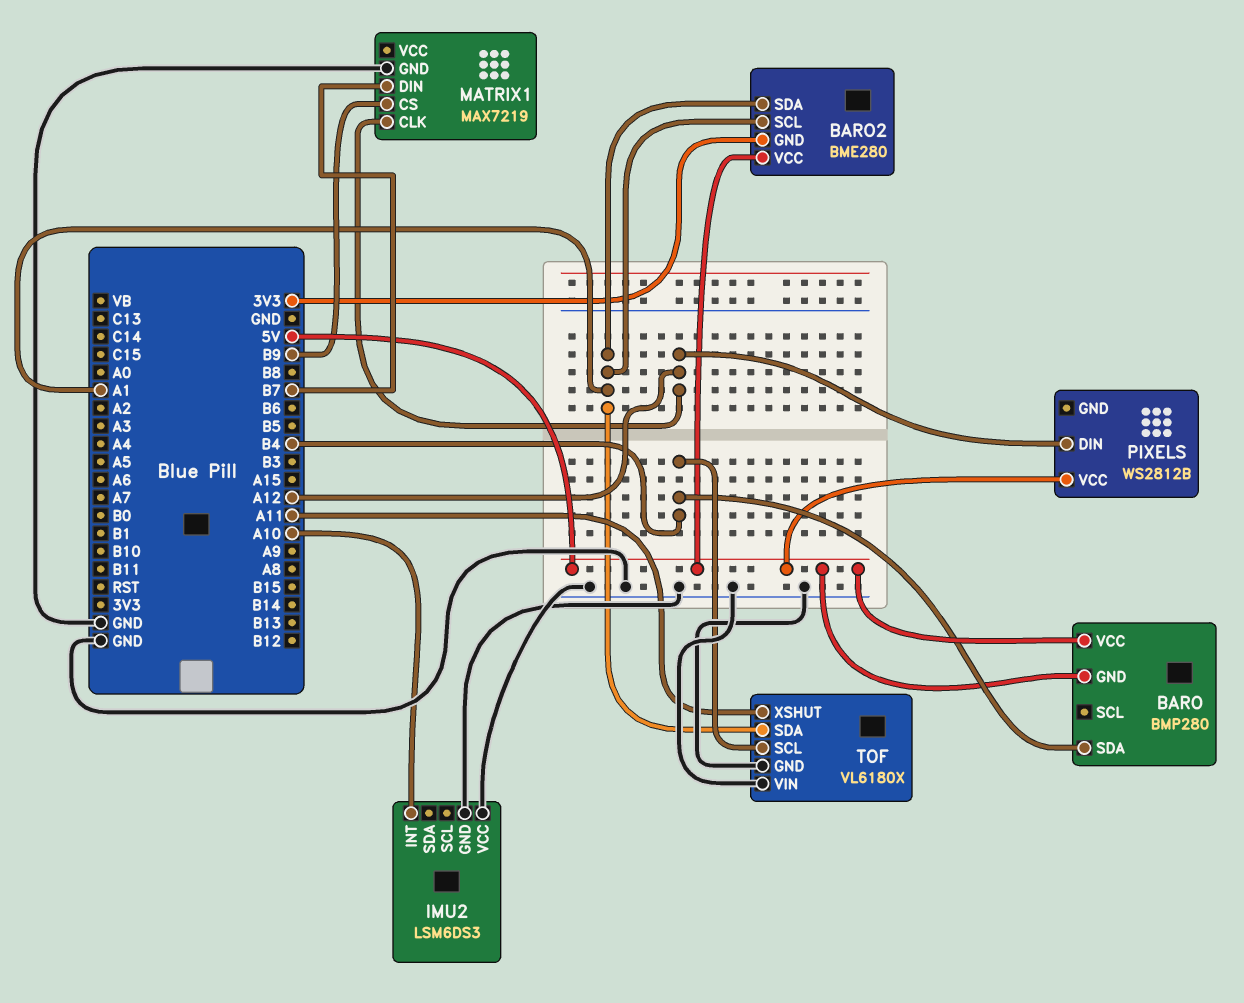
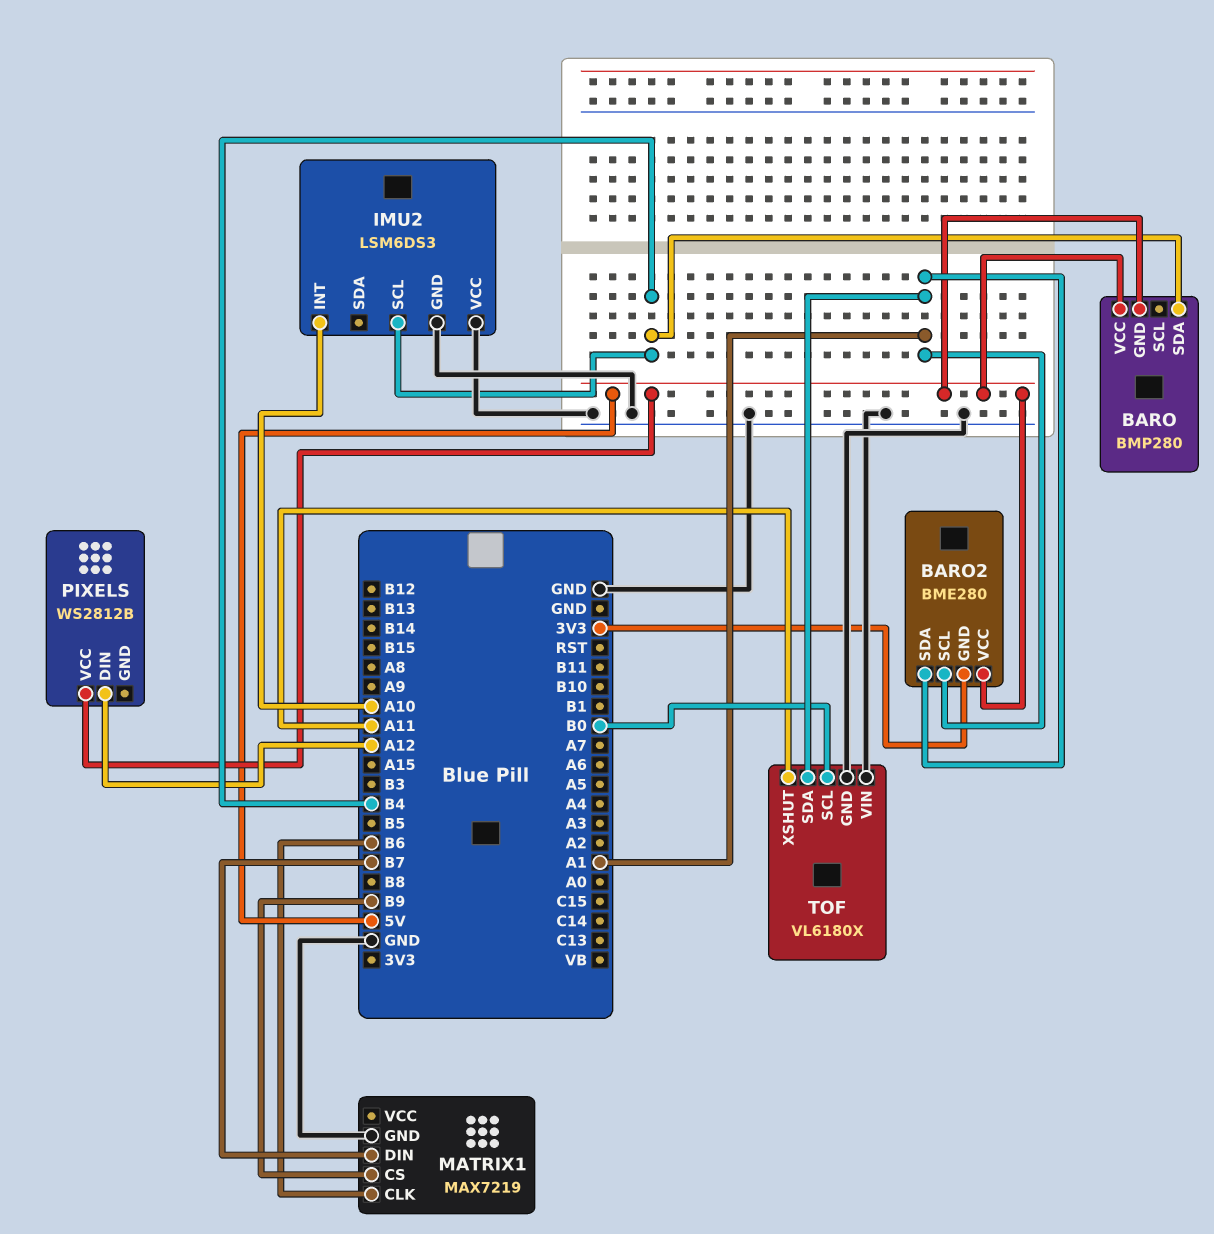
IMU2 pin SCL: none -> B4
MATRIX1 pin CLK: A12 -> B6
TOF pin SCL: B4 -> B0

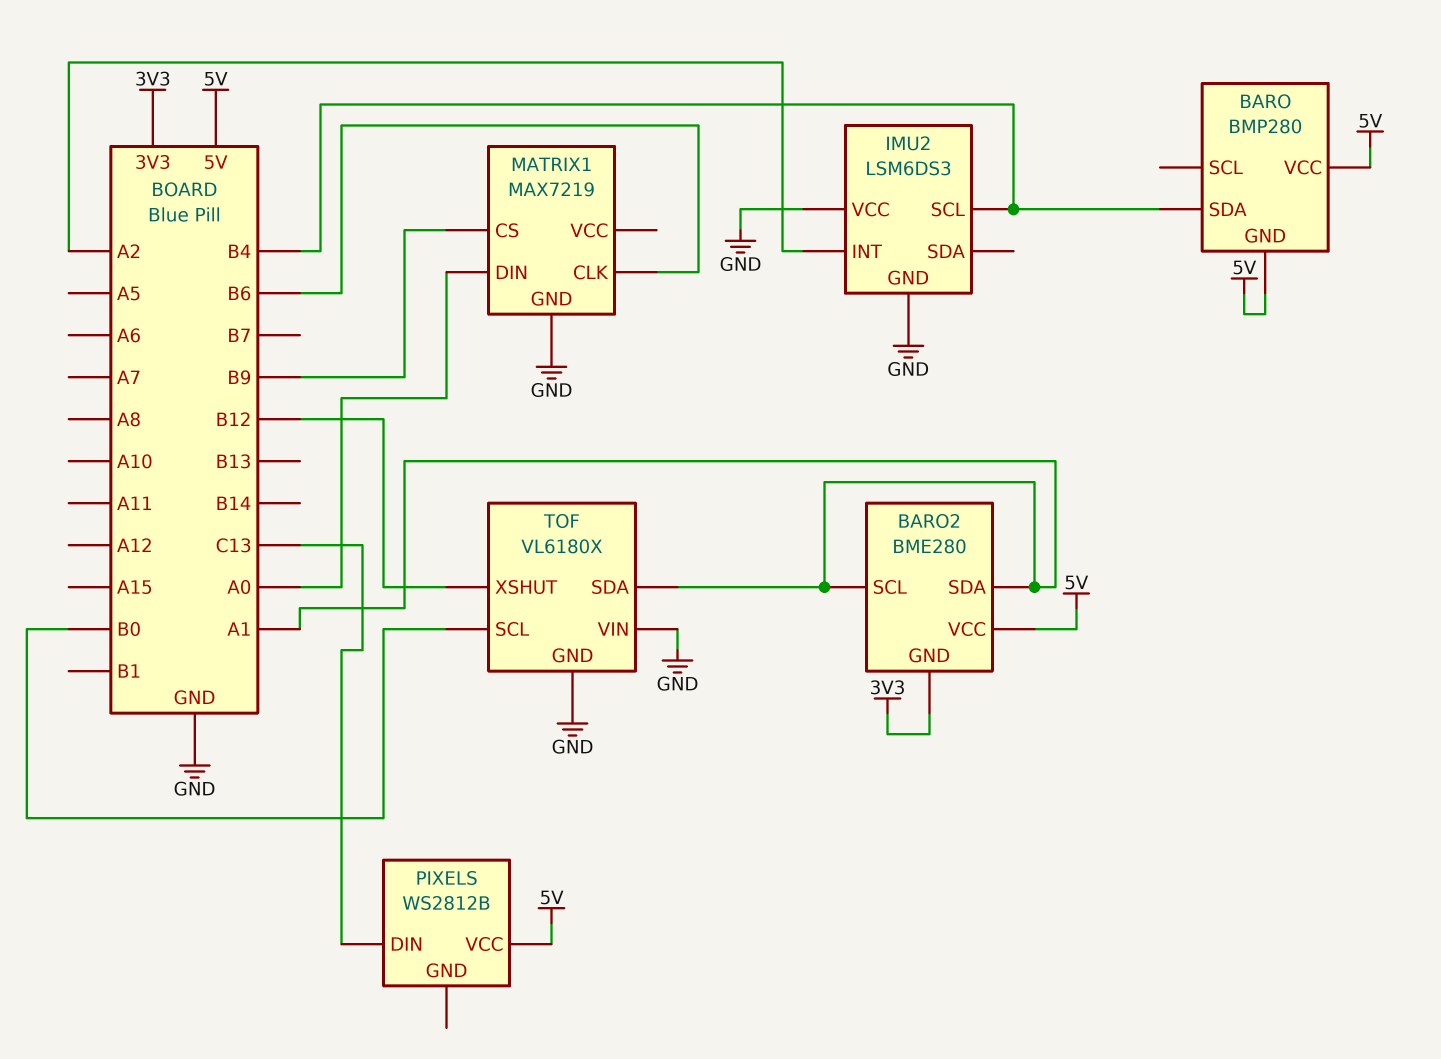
IMU2 pin INT: A10 -> A2
MATRIX1 pin DIN: B7 -> A0
PIXELS pin DIN: A12 -> C13
TOF pin XSHUT: A11 -> B12

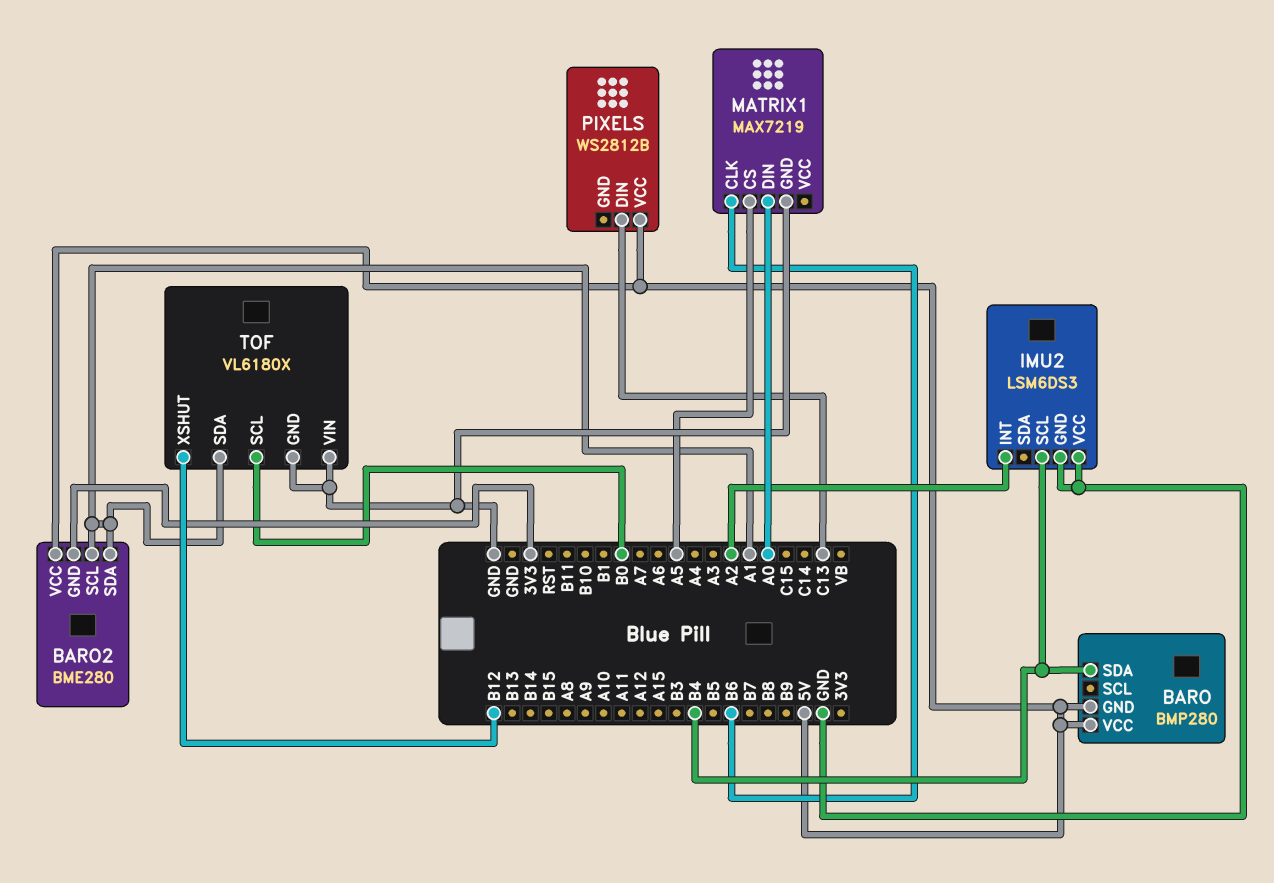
MATRIX1 pin CS: B9 -> A5

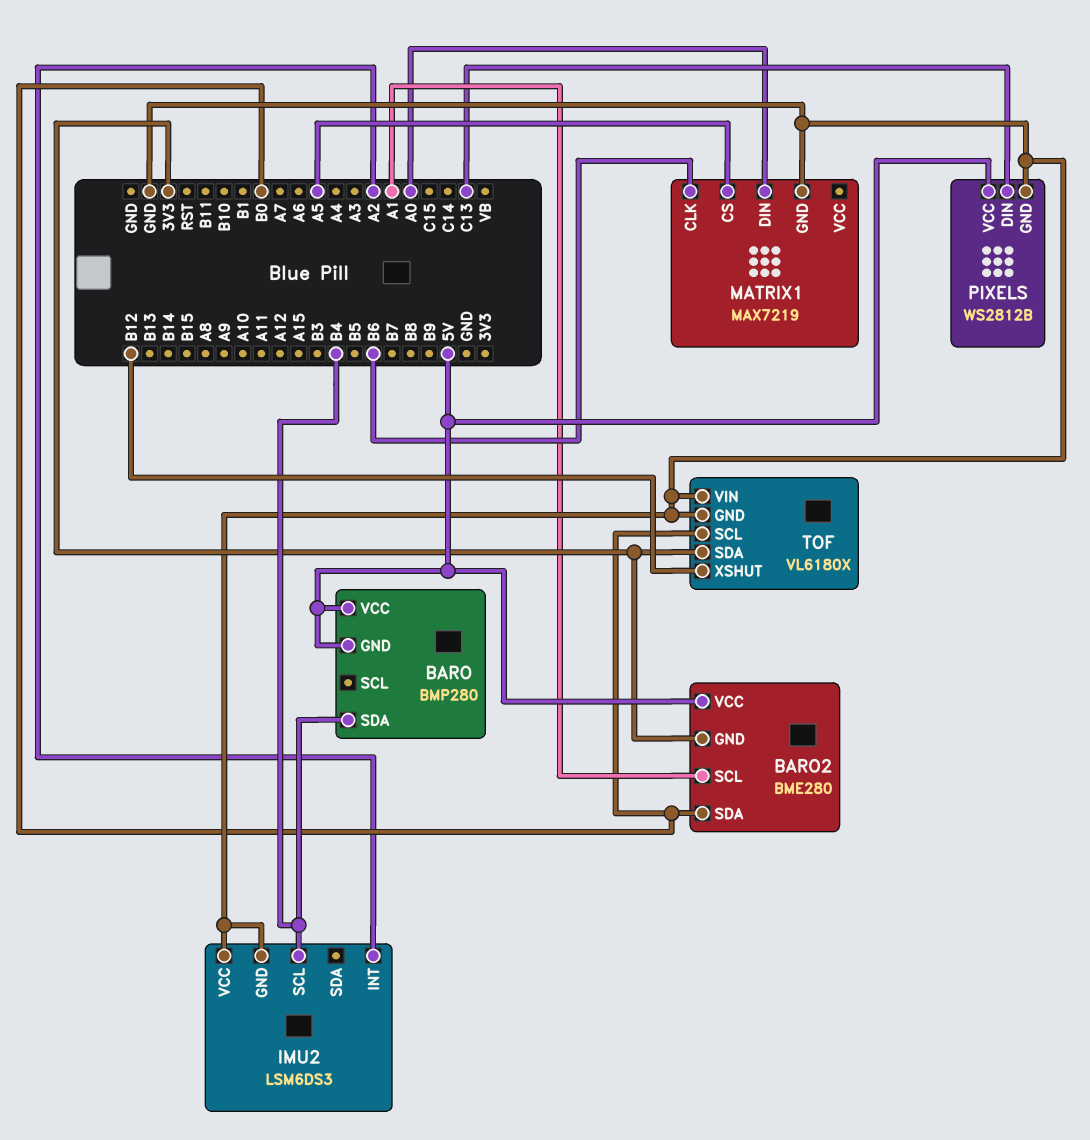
BARO2 pin SDA: A1 -> B0
PIXELS pin GND: none -> GND
TOF pin SDA: A1 -> 3V3

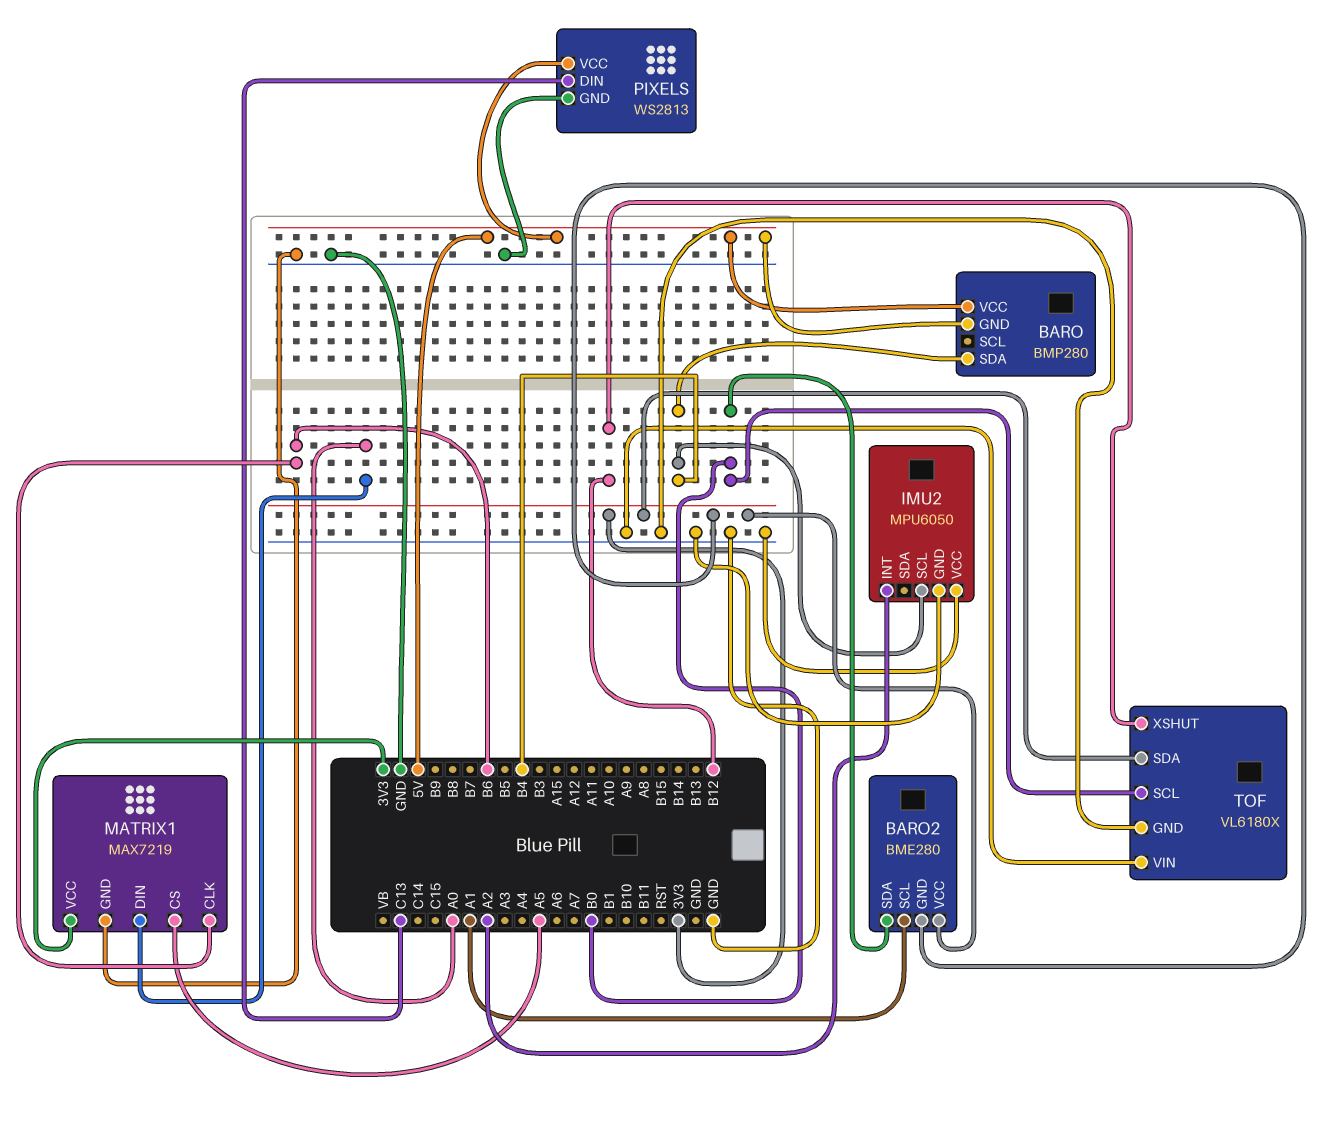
BARO2 pin VCC: 5V -> 3V3
IMU2: LSM6DS3 -> MPU6050
MATRIX1 pin VCC: none -> 3V3
PIXELS: WS2812B -> WS2813

